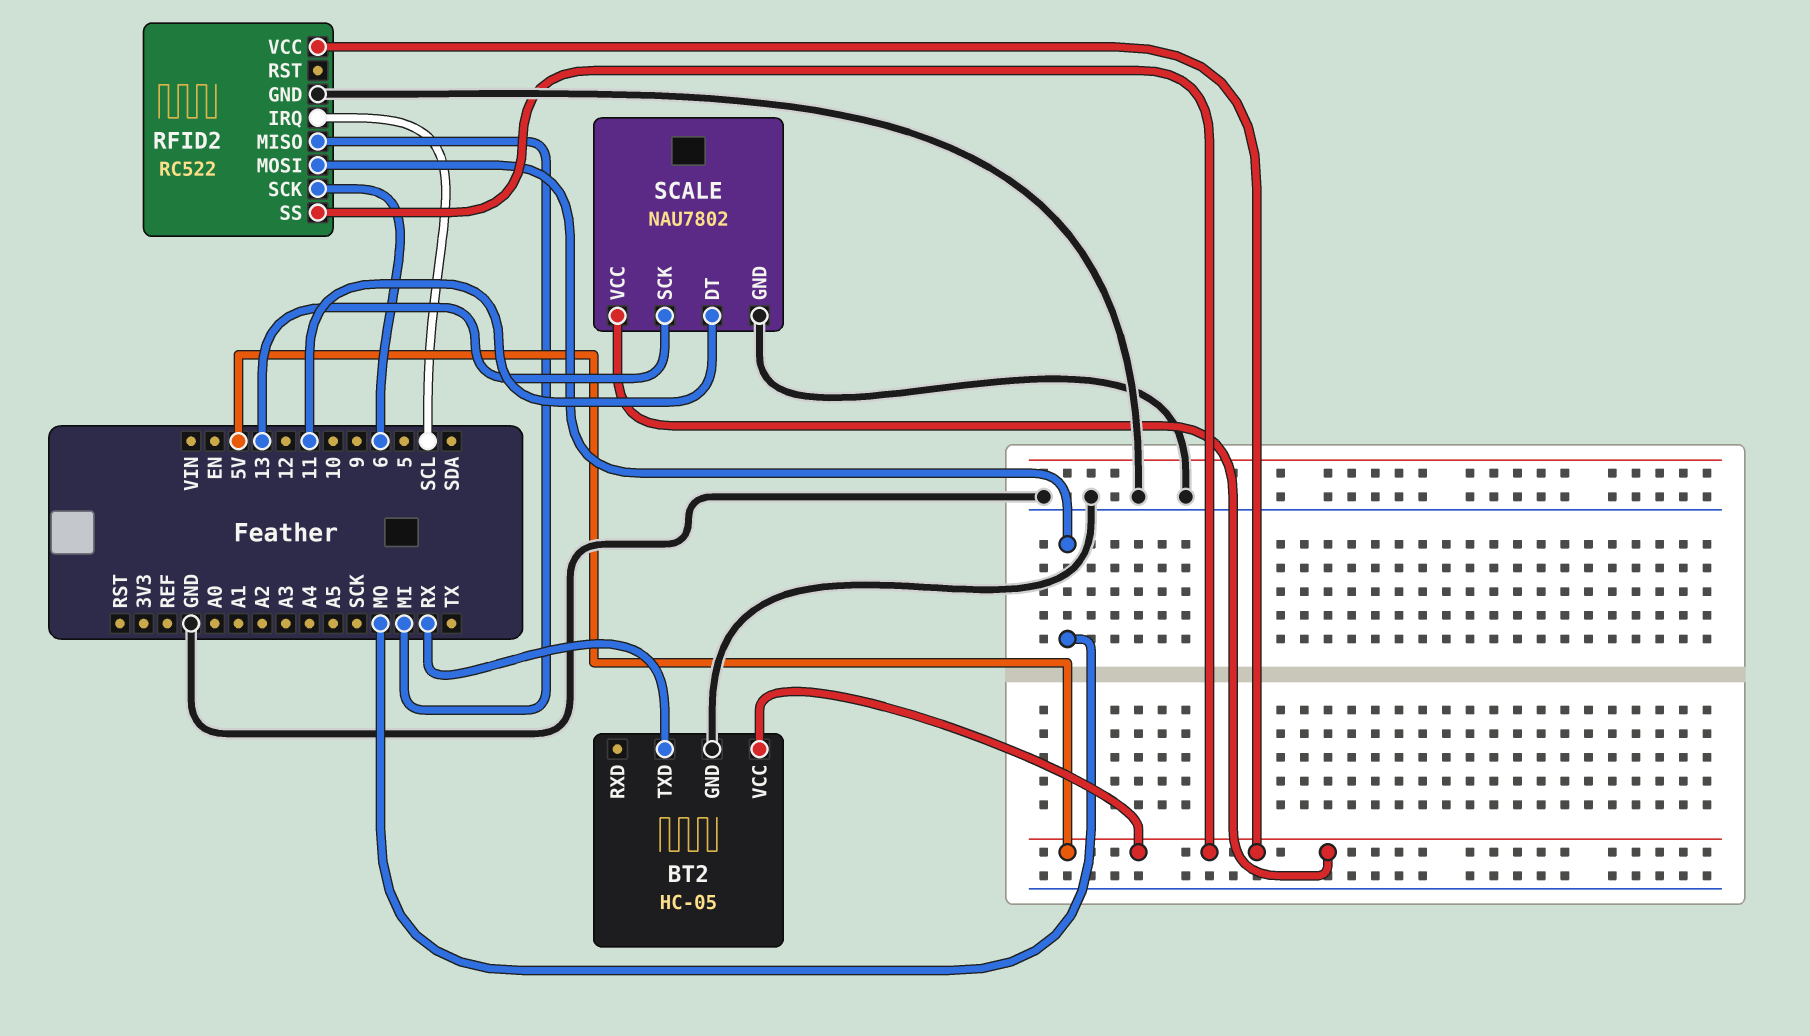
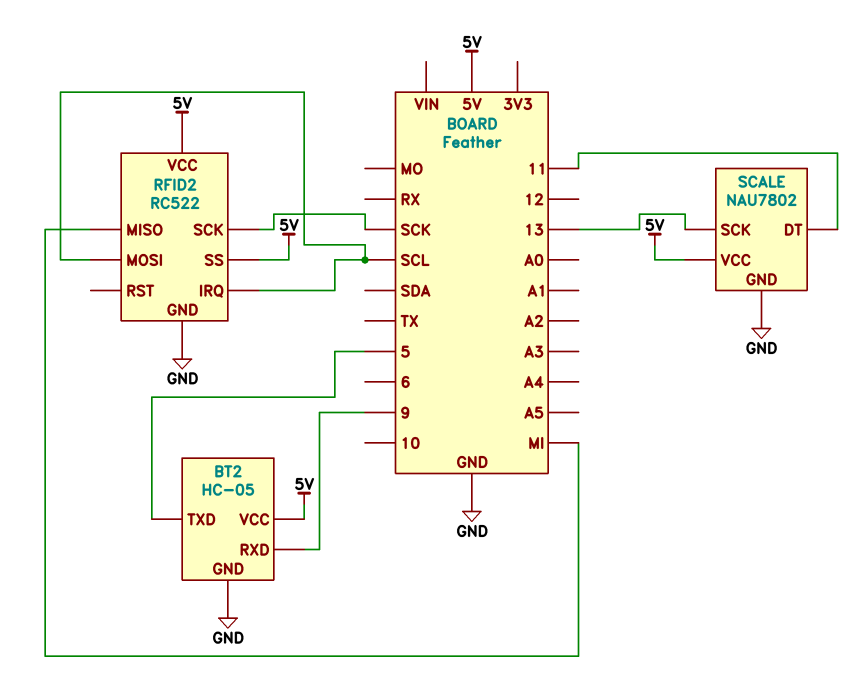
BT2 pin RXD: none -> 9
BT2 pin TXD: RX -> 5
RFID2 pin MOSI: MO -> SCL
RFID2 pin SCK: 6 -> SCK

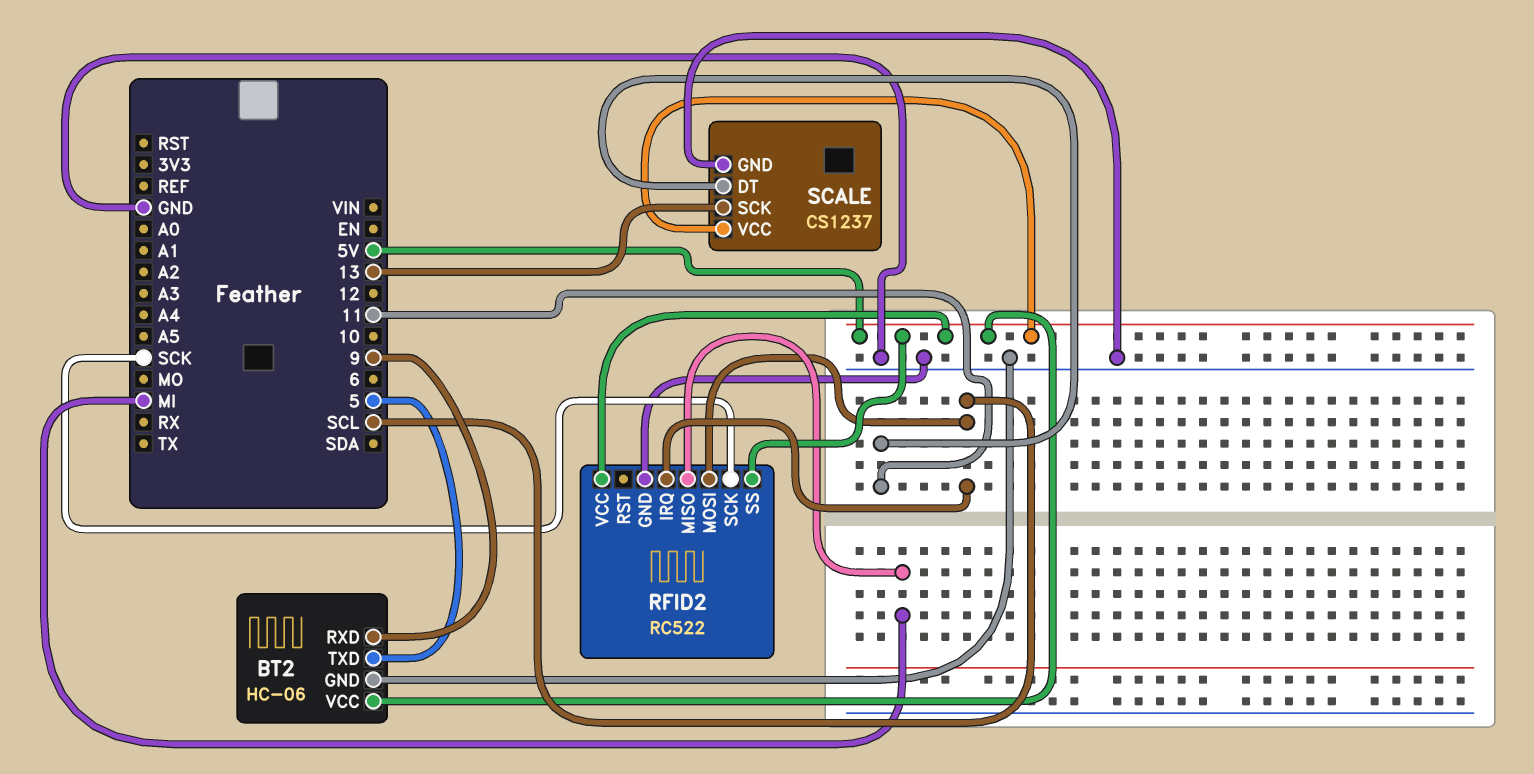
BT2: HC-05 -> HC-06
SCALE: NAU7802 -> CS1237

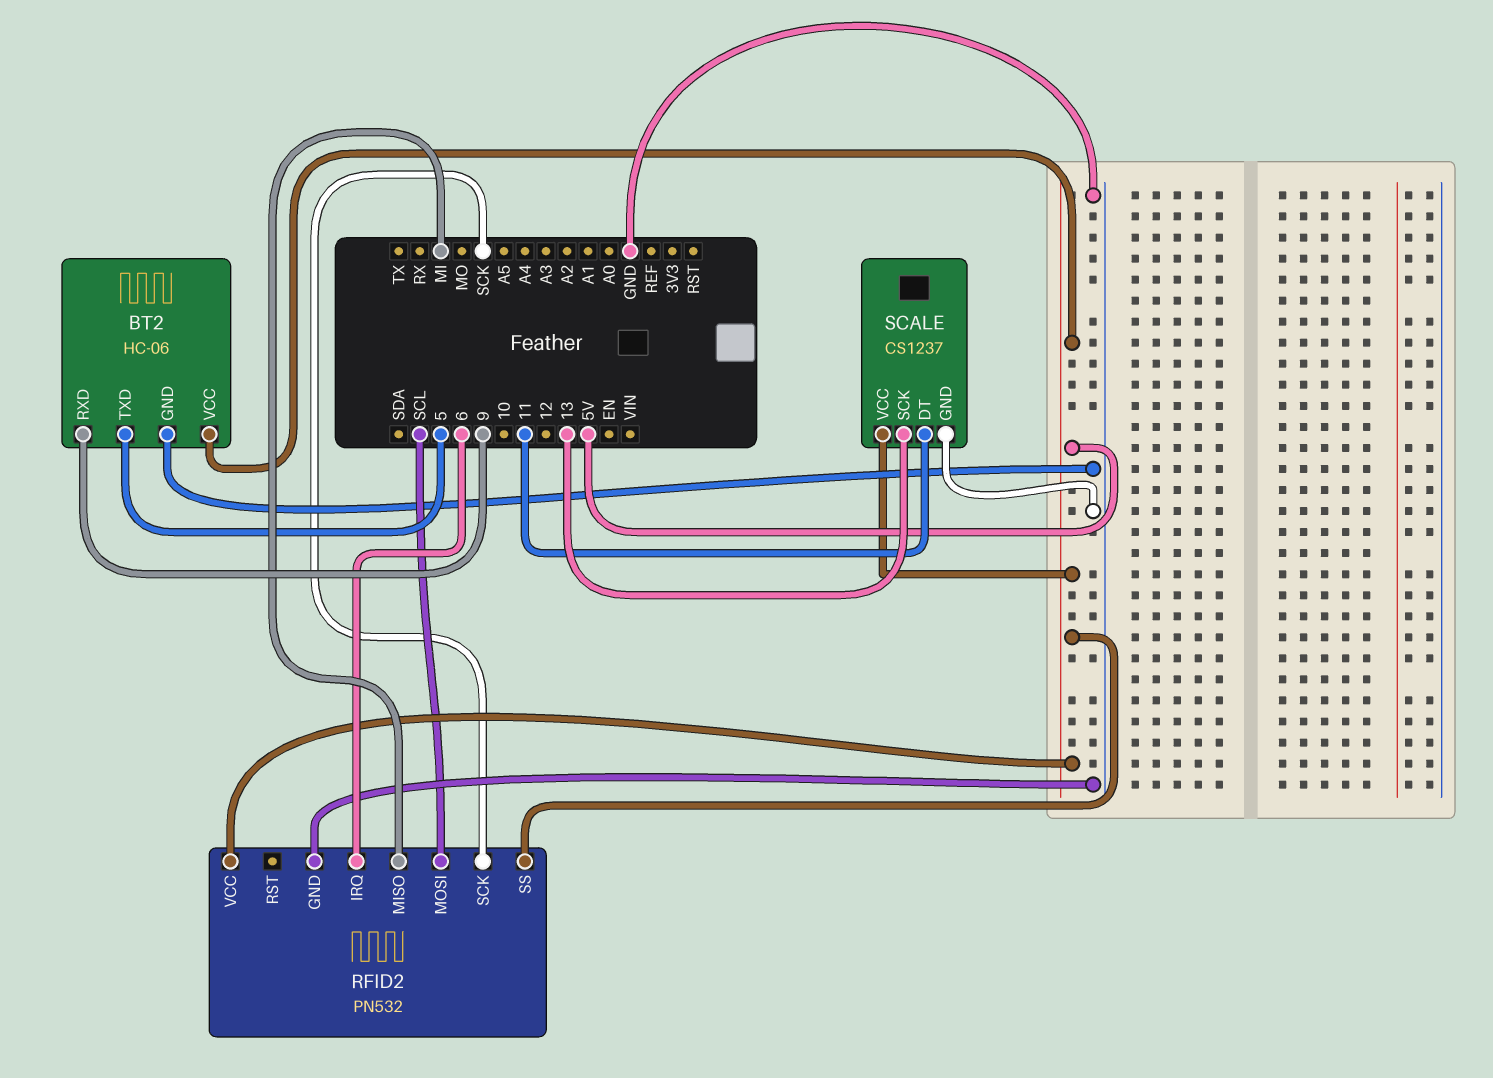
RFID2: RC522 -> PN532
RFID2 pin IRQ: SCL -> 6

